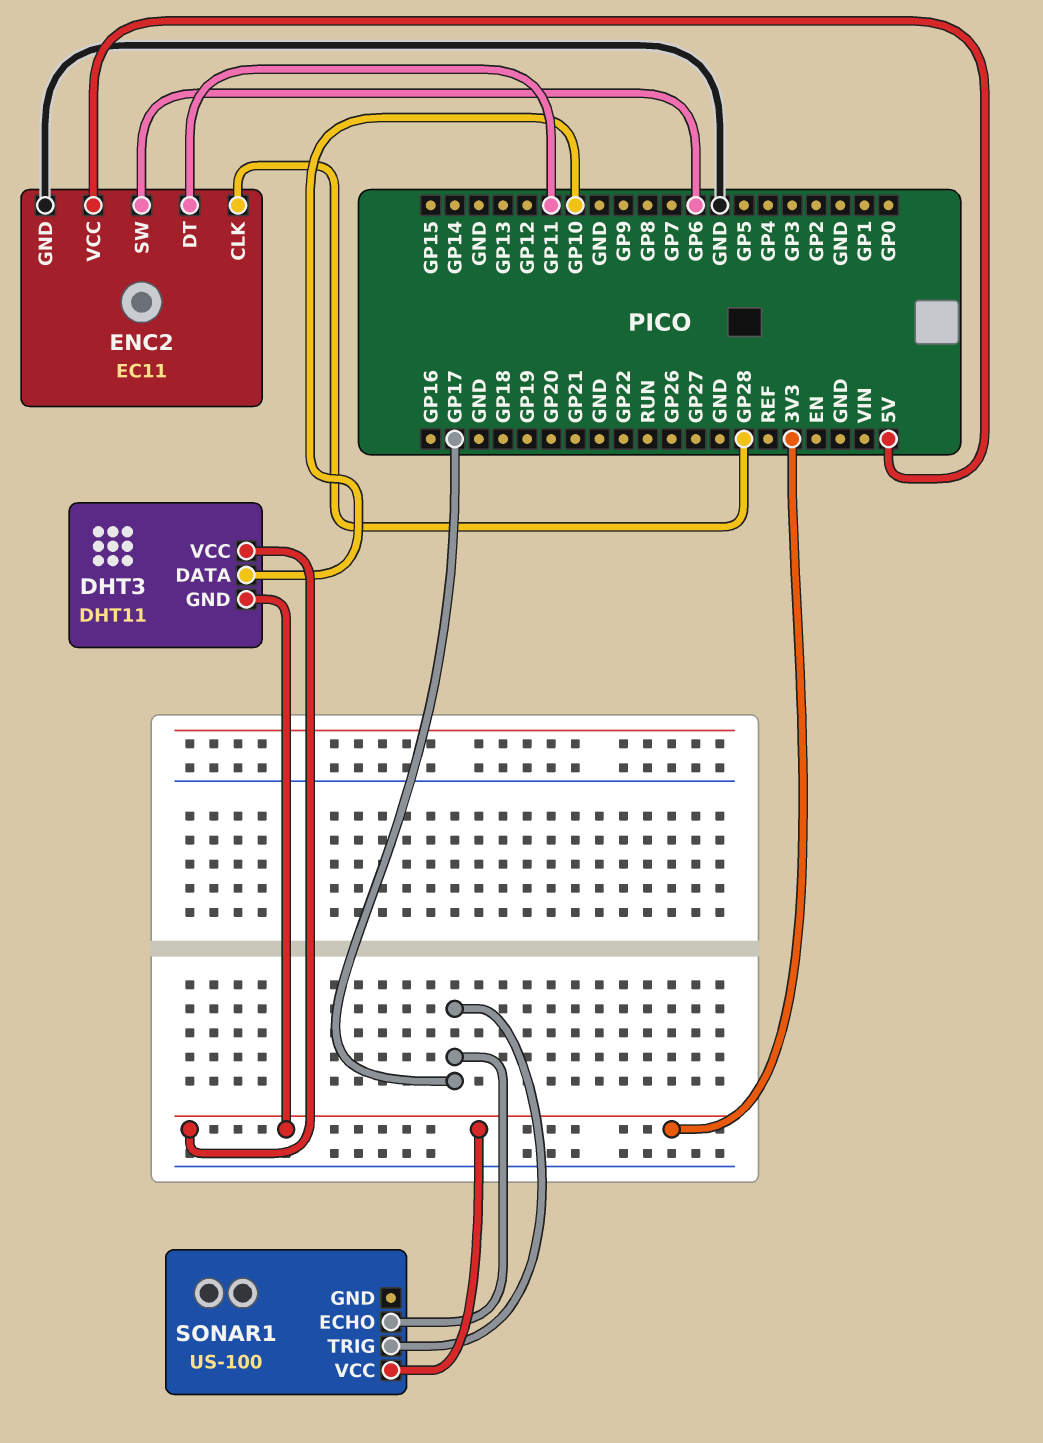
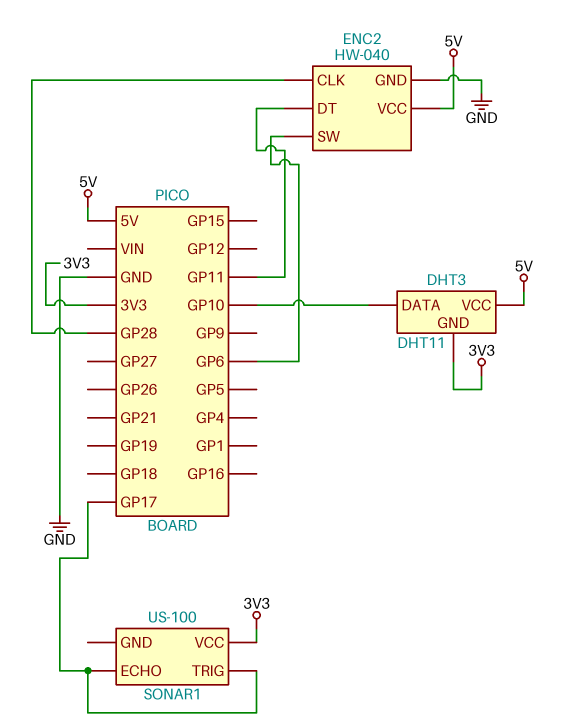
DHT3 pin VCC: 3V3 -> 5V
ENC2: EC11 -> HW-040

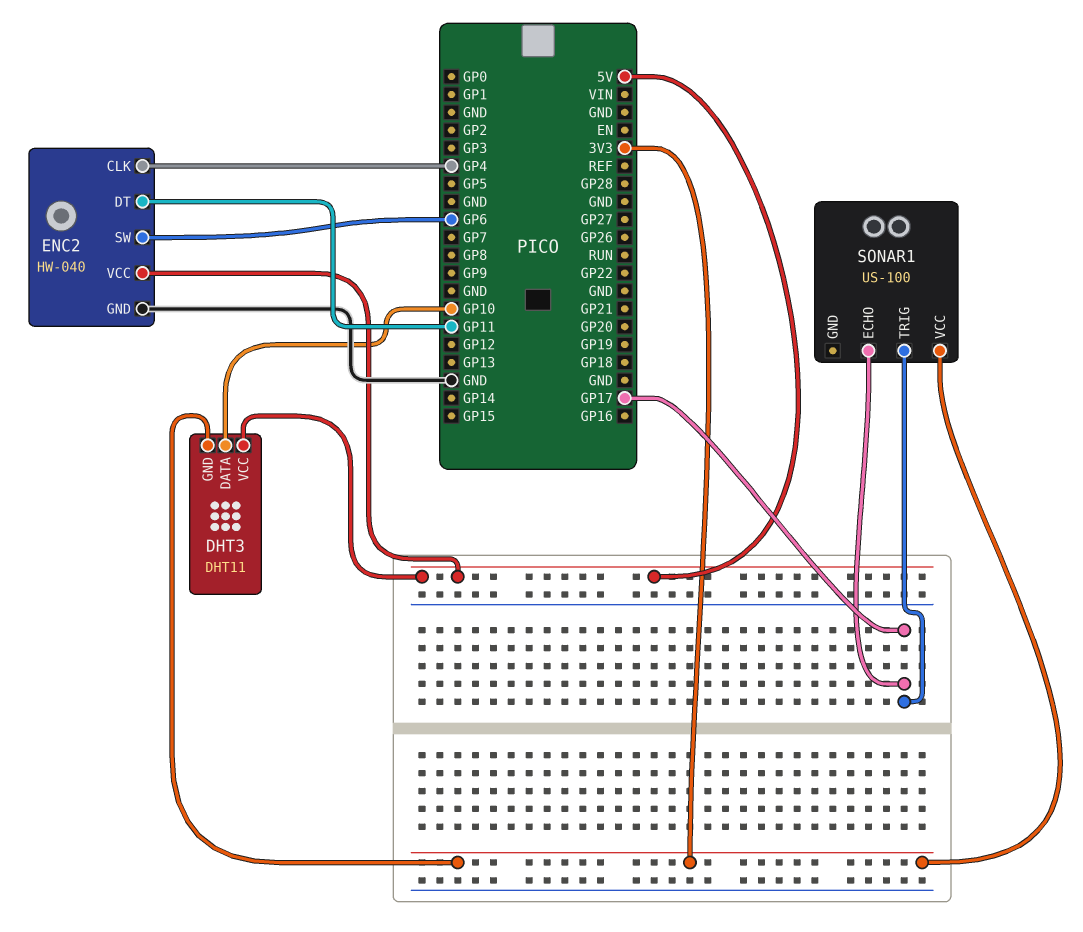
ENC2 pin CLK: GP28 -> GP4

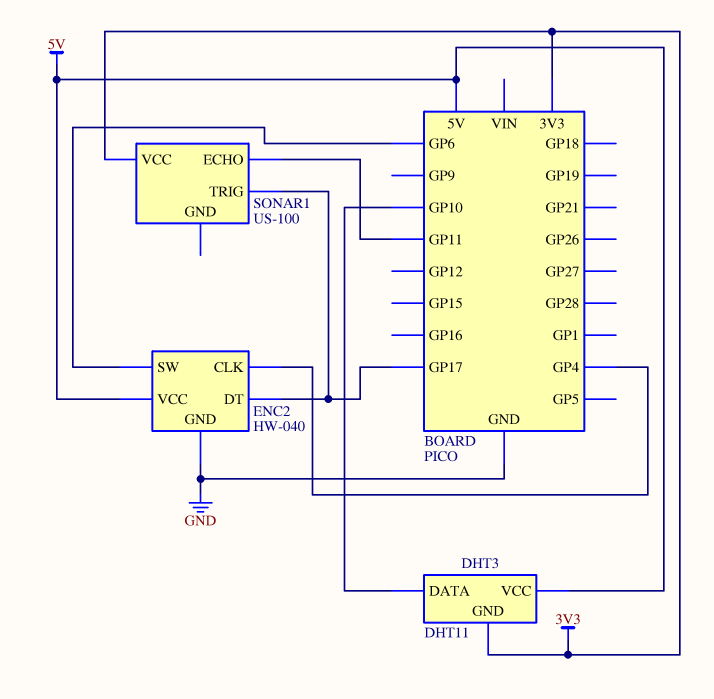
ENC2 pin DT: GP11 -> GP17
SONAR1 pin ECHO: GP17 -> GP11

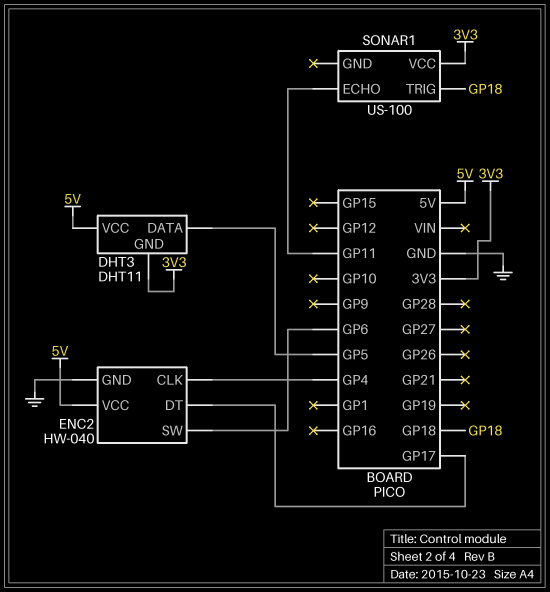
DHT3 pin DATA: GP10 -> GP5
SONAR1 pin TRIG: GP17 -> GP18

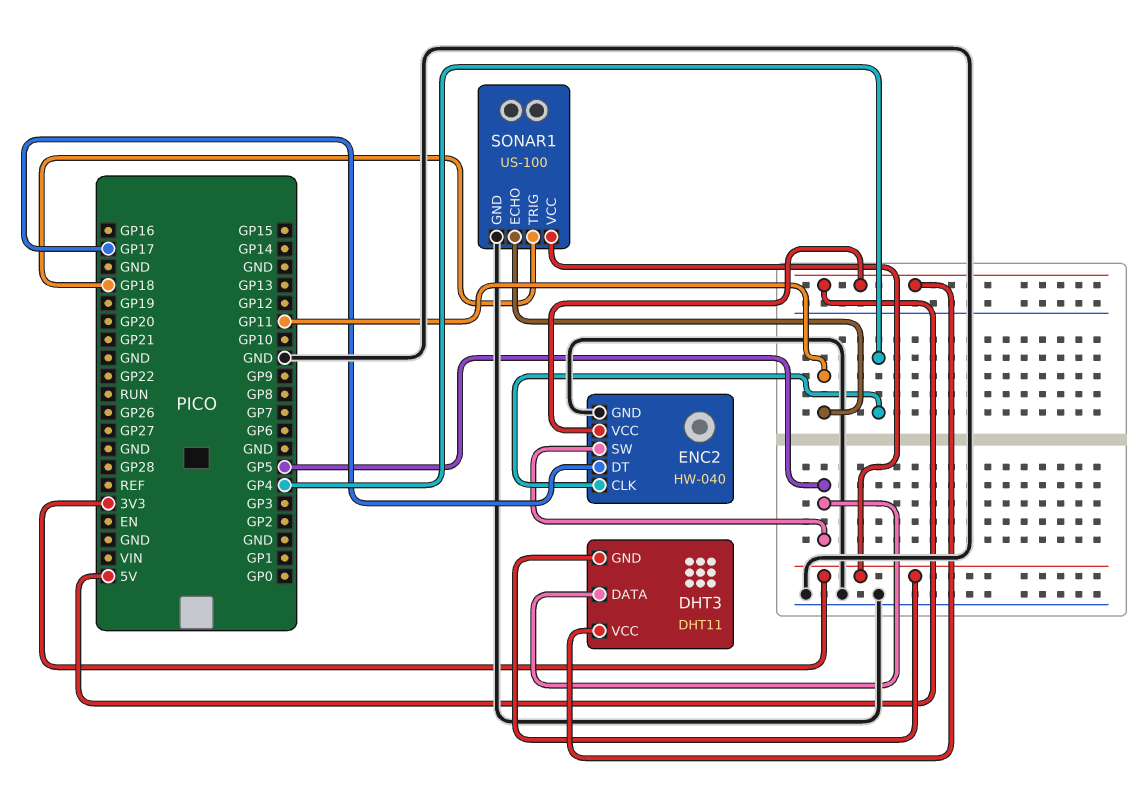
ENC2 pin SW: GP6 -> GP5
SONAR1 pin GND: none -> GND

